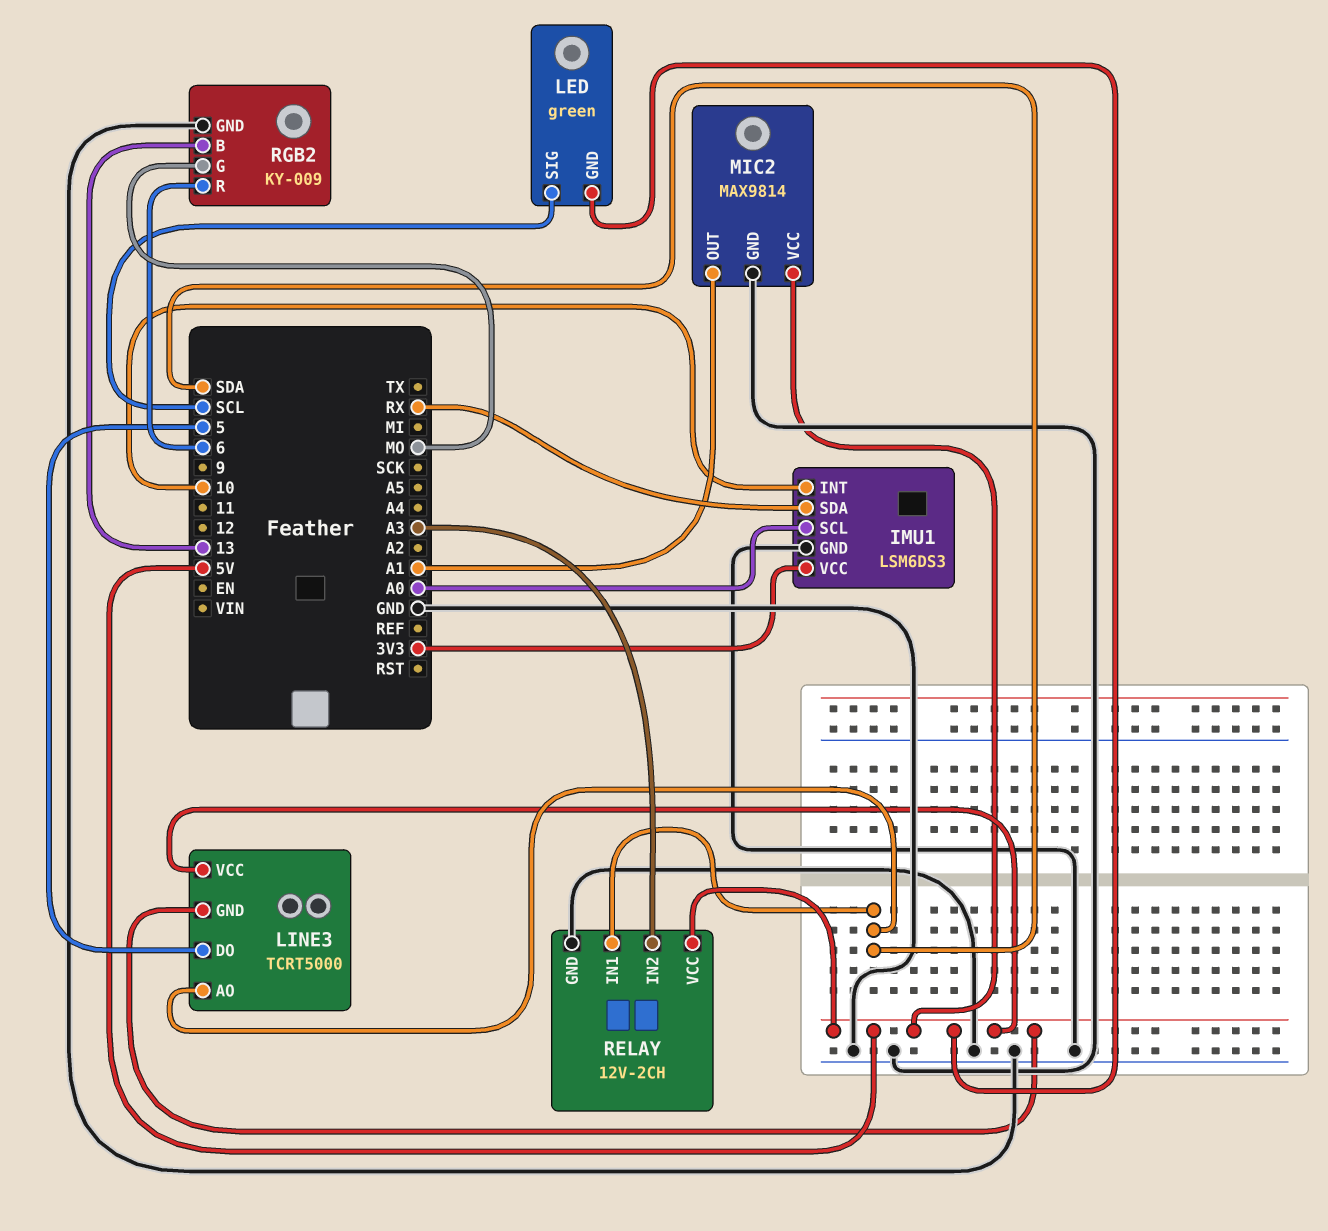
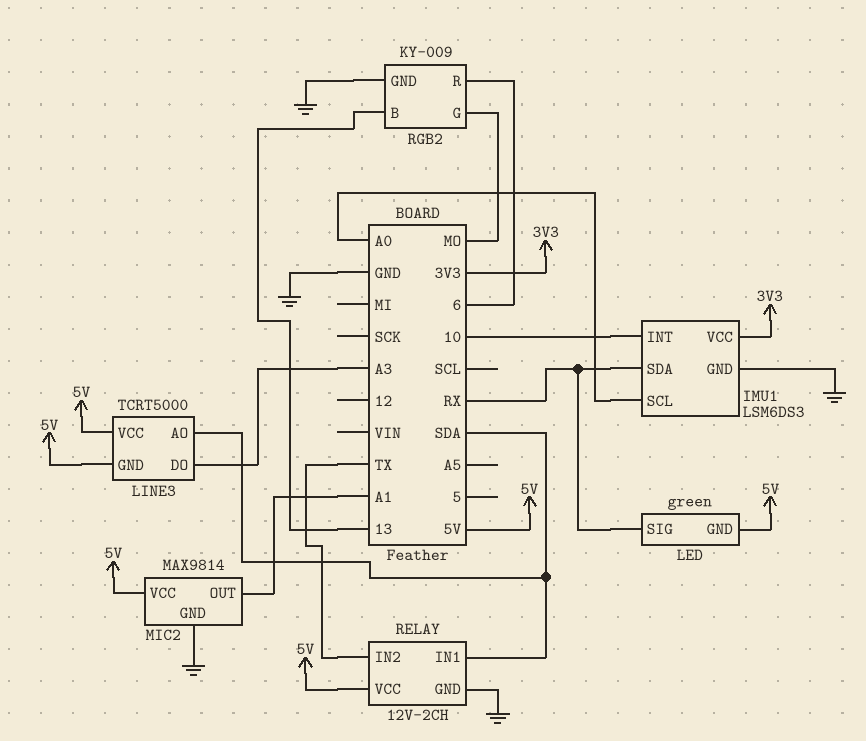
LED pin SIG: SCL -> RX
LINE3 pin DO: 5 -> A3
RELAY pin IN2: A3 -> TX

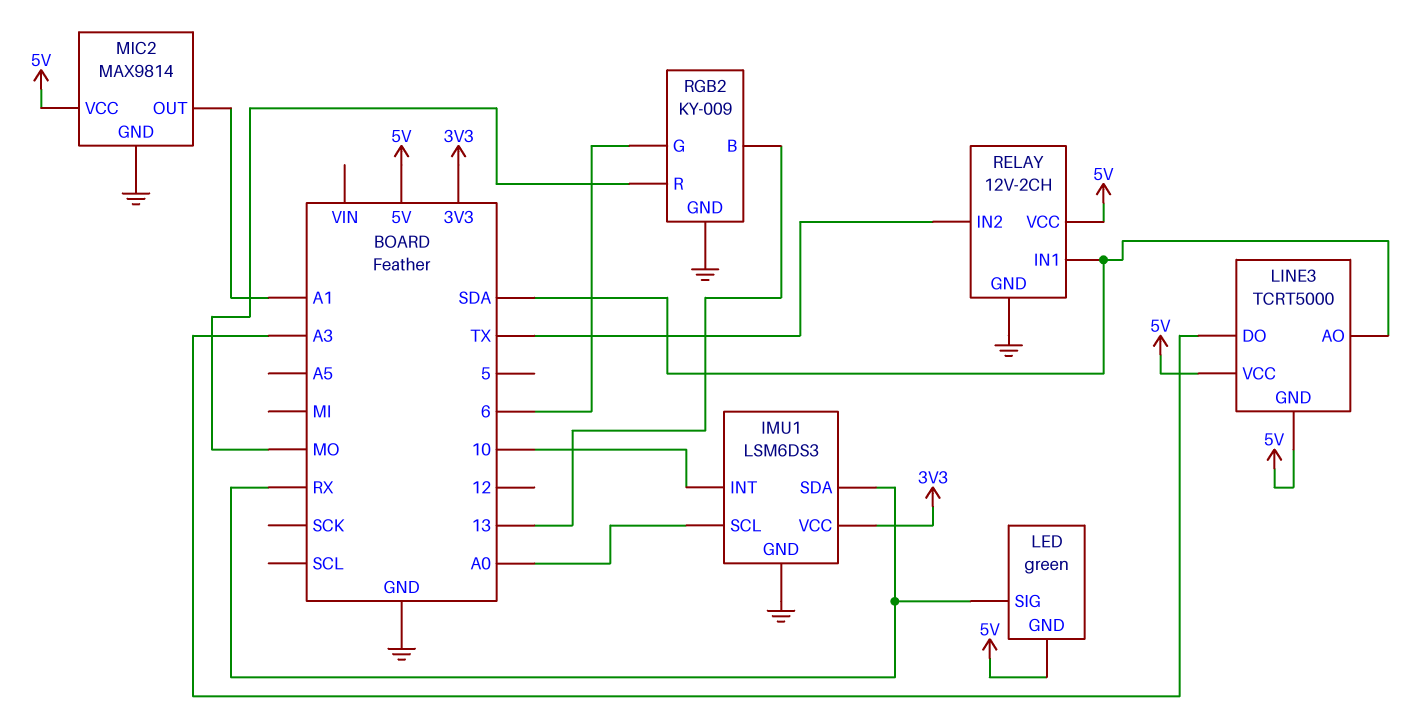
RGB2 pin G: MO -> 6
RGB2 pin R: 6 -> MO

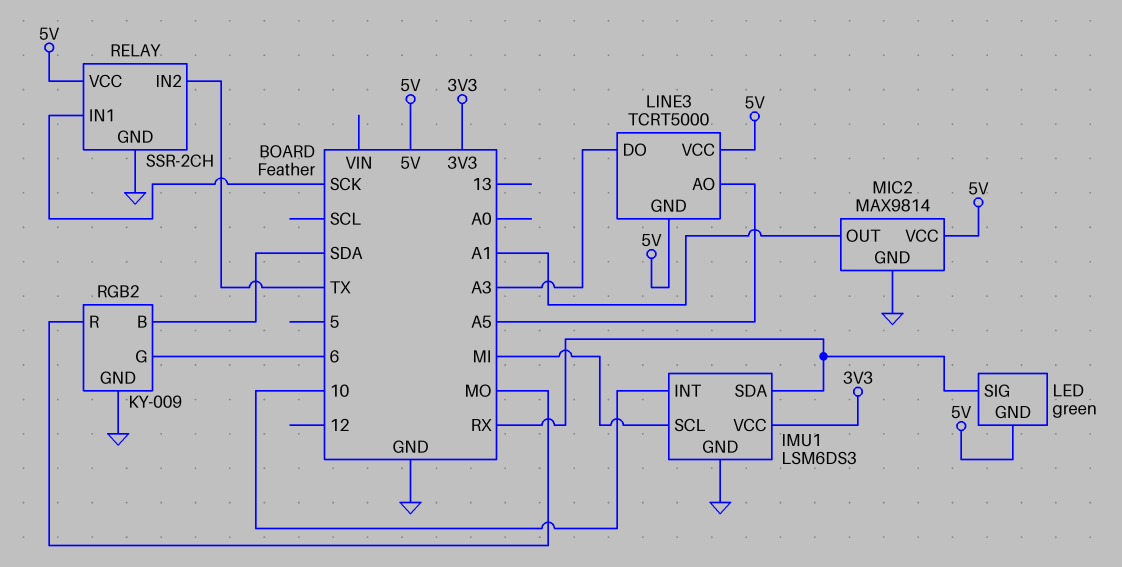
IMU1 pin SCL: A0 -> MI
LINE3 pin AO: SDA -> A5
RELAY: 12V-2CH -> SSR-2CH
RELAY pin IN1: SDA -> SCK
RGB2 pin B: 13 -> SDA

